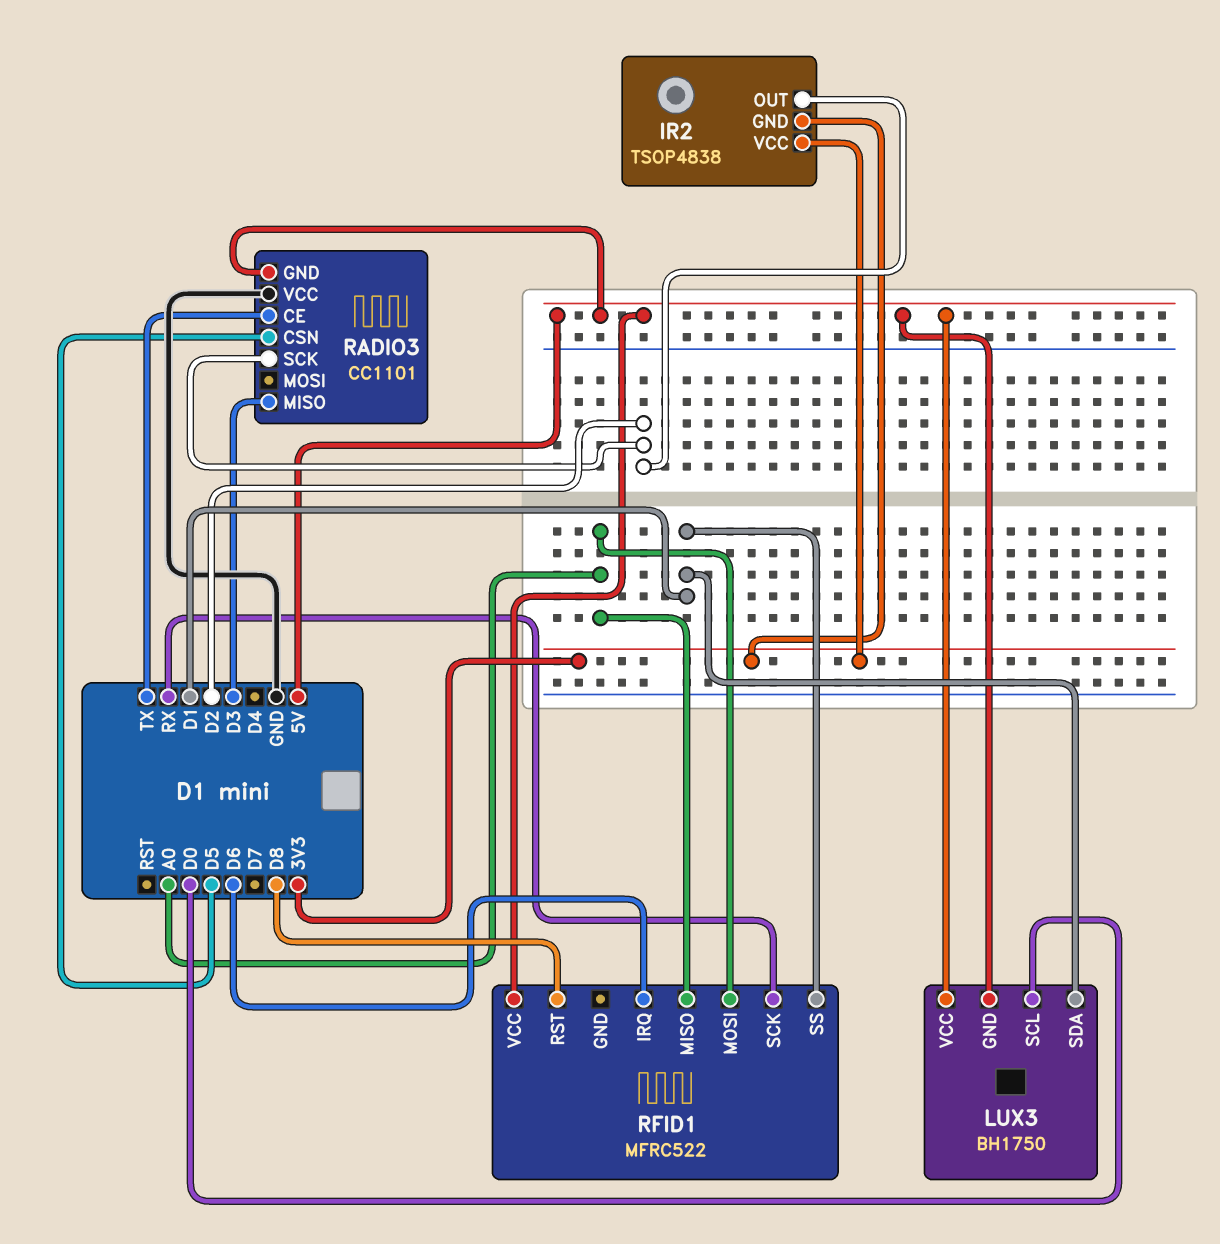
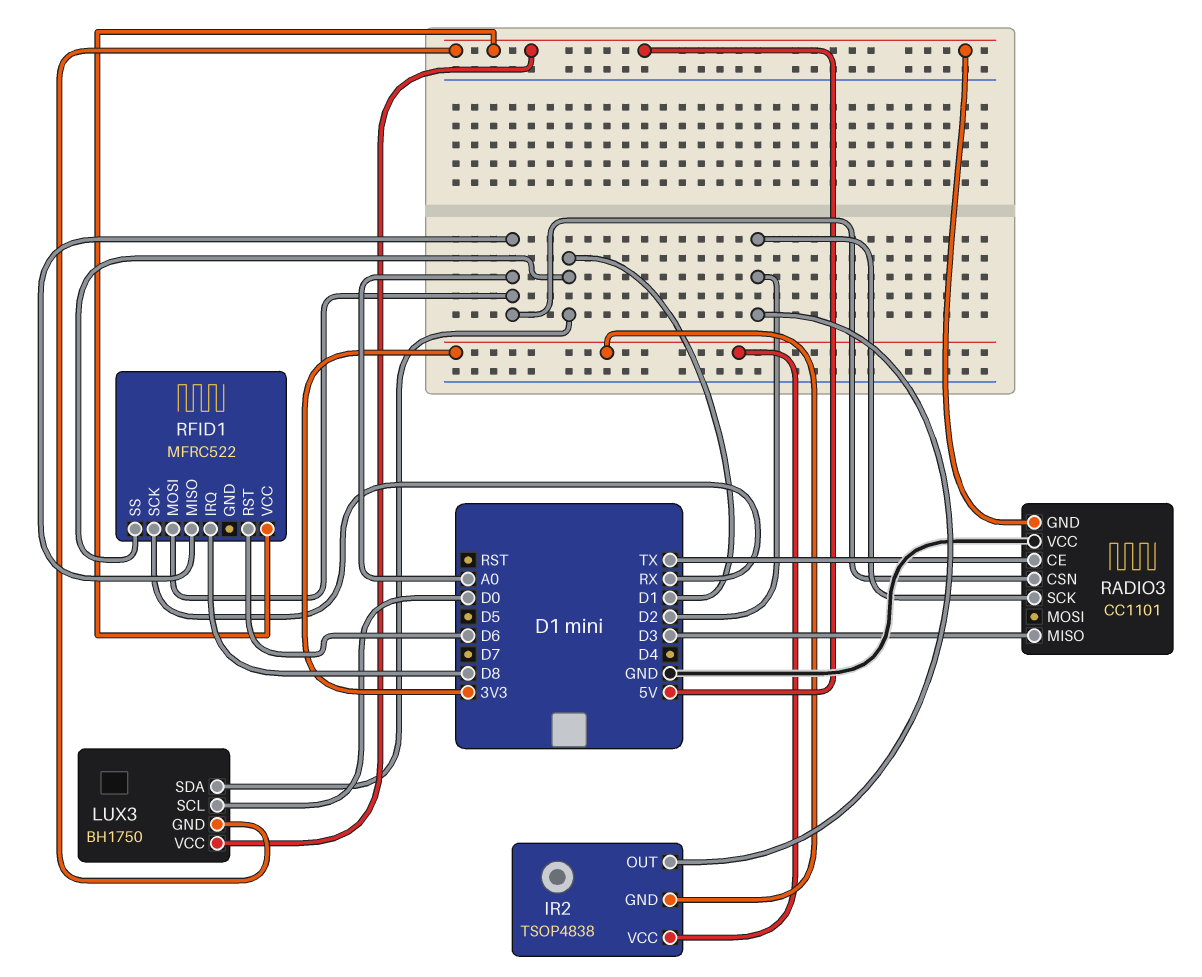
RADIO3 pin CSN: D5 -> A0
RFID1 pin IRQ: D6 -> D8
RFID1 pin RST: D8 -> D6

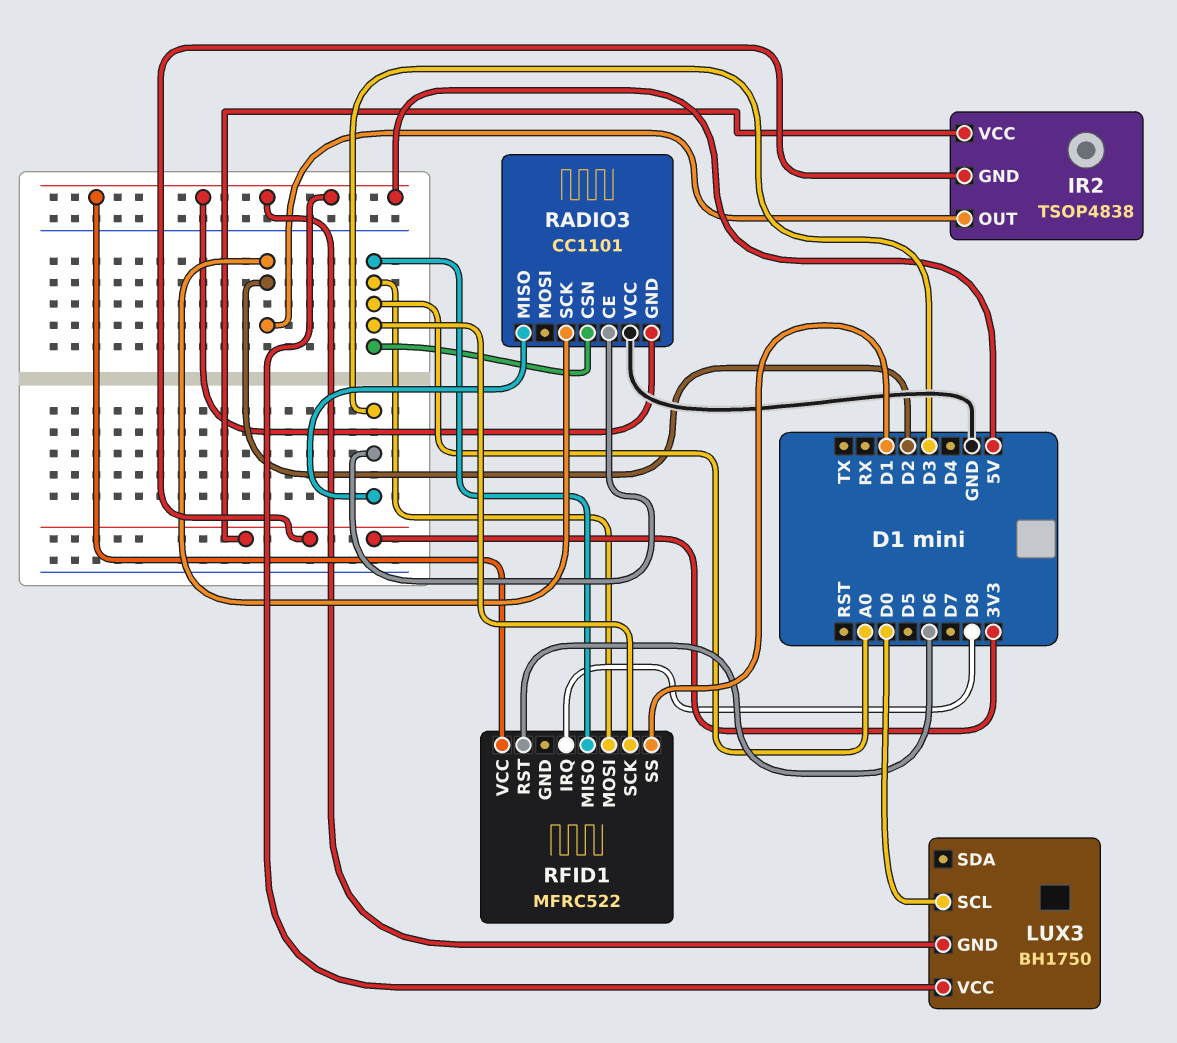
LUX3 pin SDA: D1 -> none
RADIO3 pin CE: TX -> D3
RFID1 pin SCK: RX -> A0

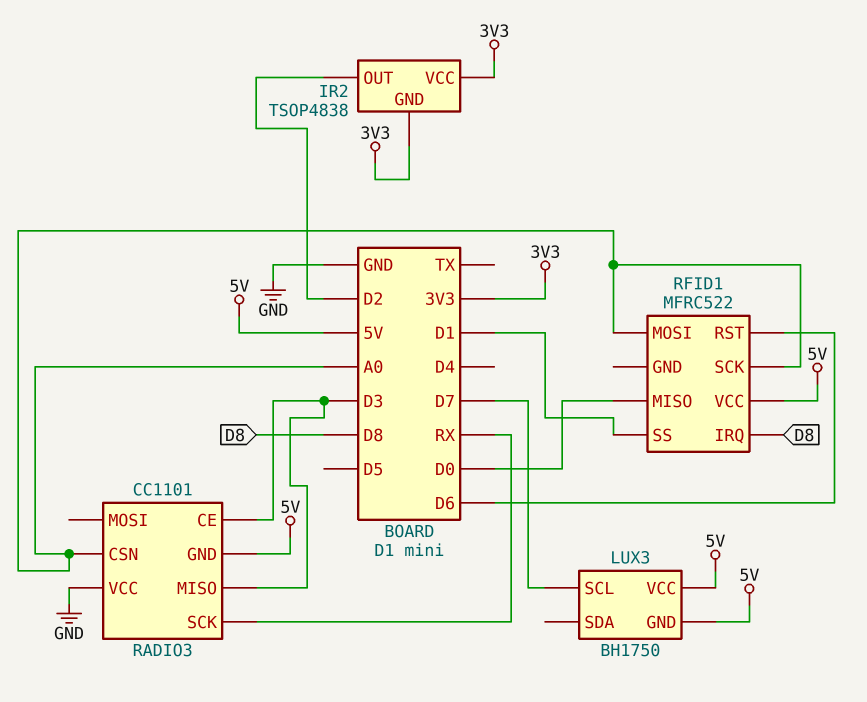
LUX3 pin SCL: D0 -> D7
RADIO3 pin SCK: D2 -> RX
RFID1 pin MISO: A0 -> D0

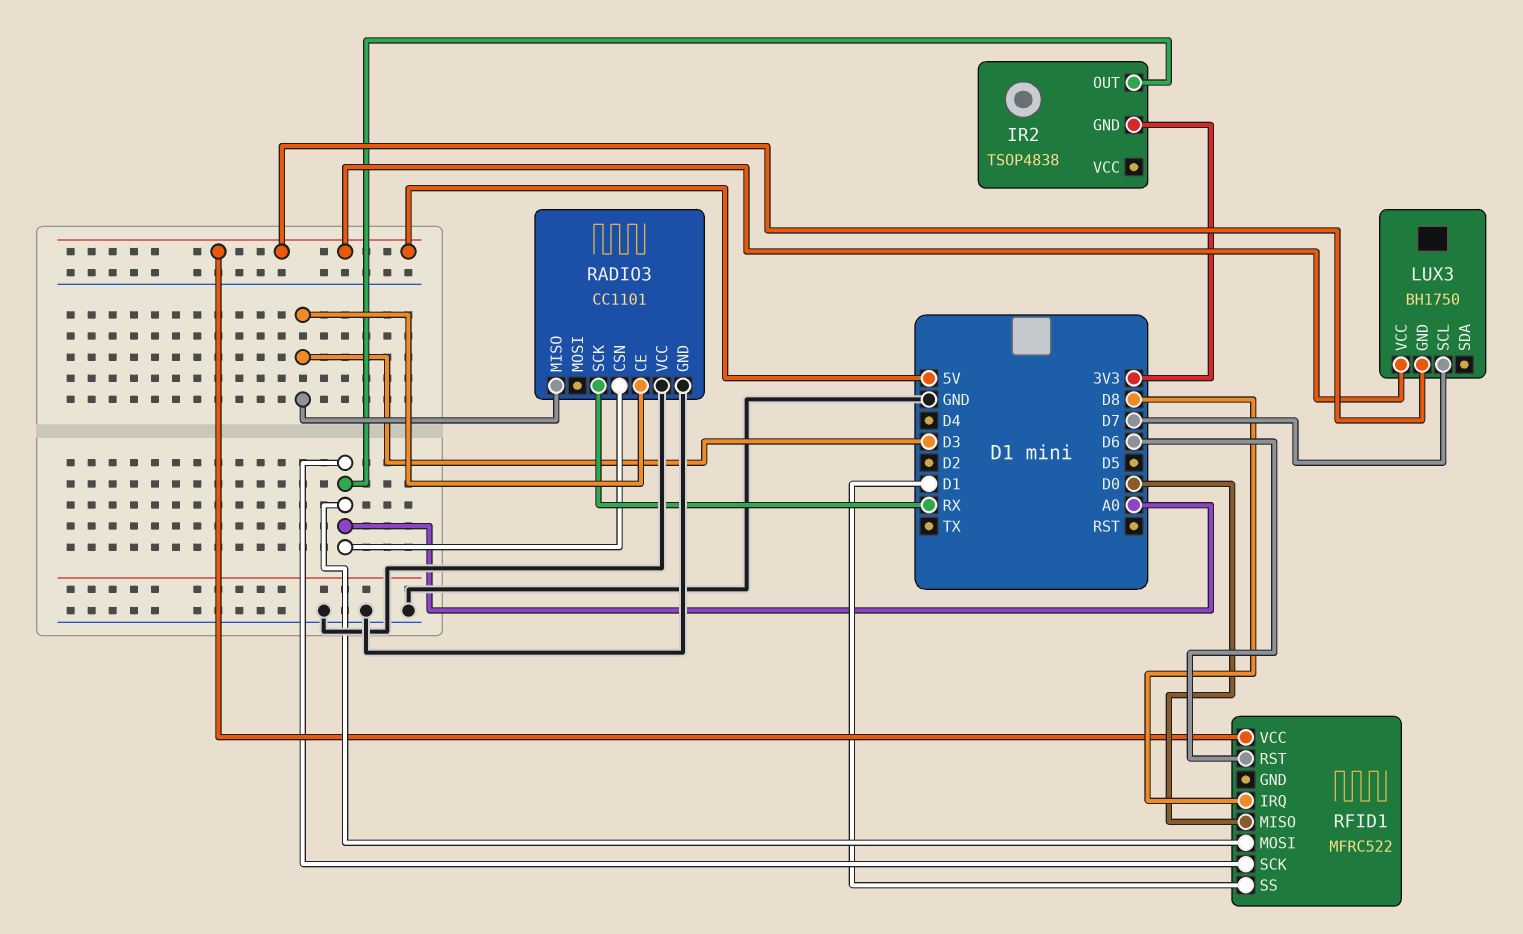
IR2 pin OUT: D2 -> A0
IR2 pin VCC: 3V3 -> none
RADIO3 pin GND: 5V -> GND

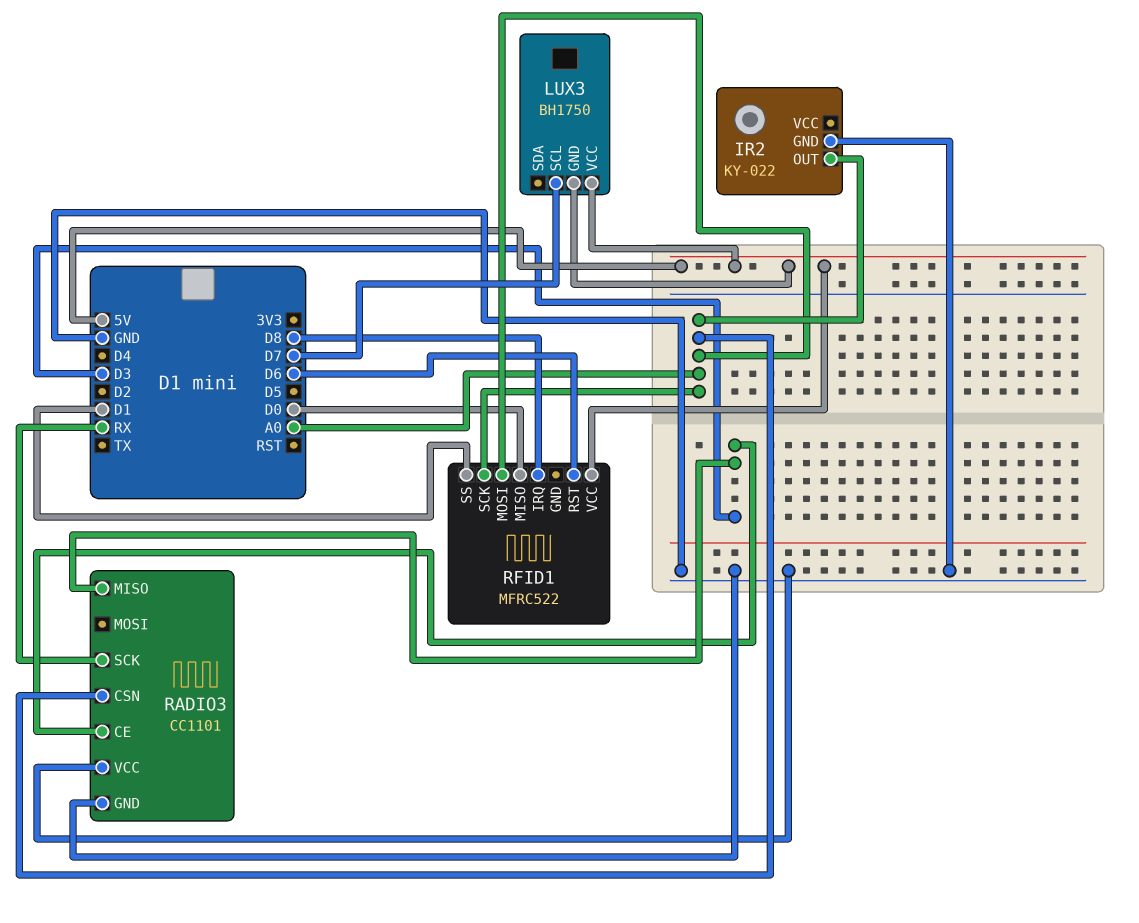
IR2: TSOP4838 -> KY-022
IR2 pin GND: 3V3 -> GND

